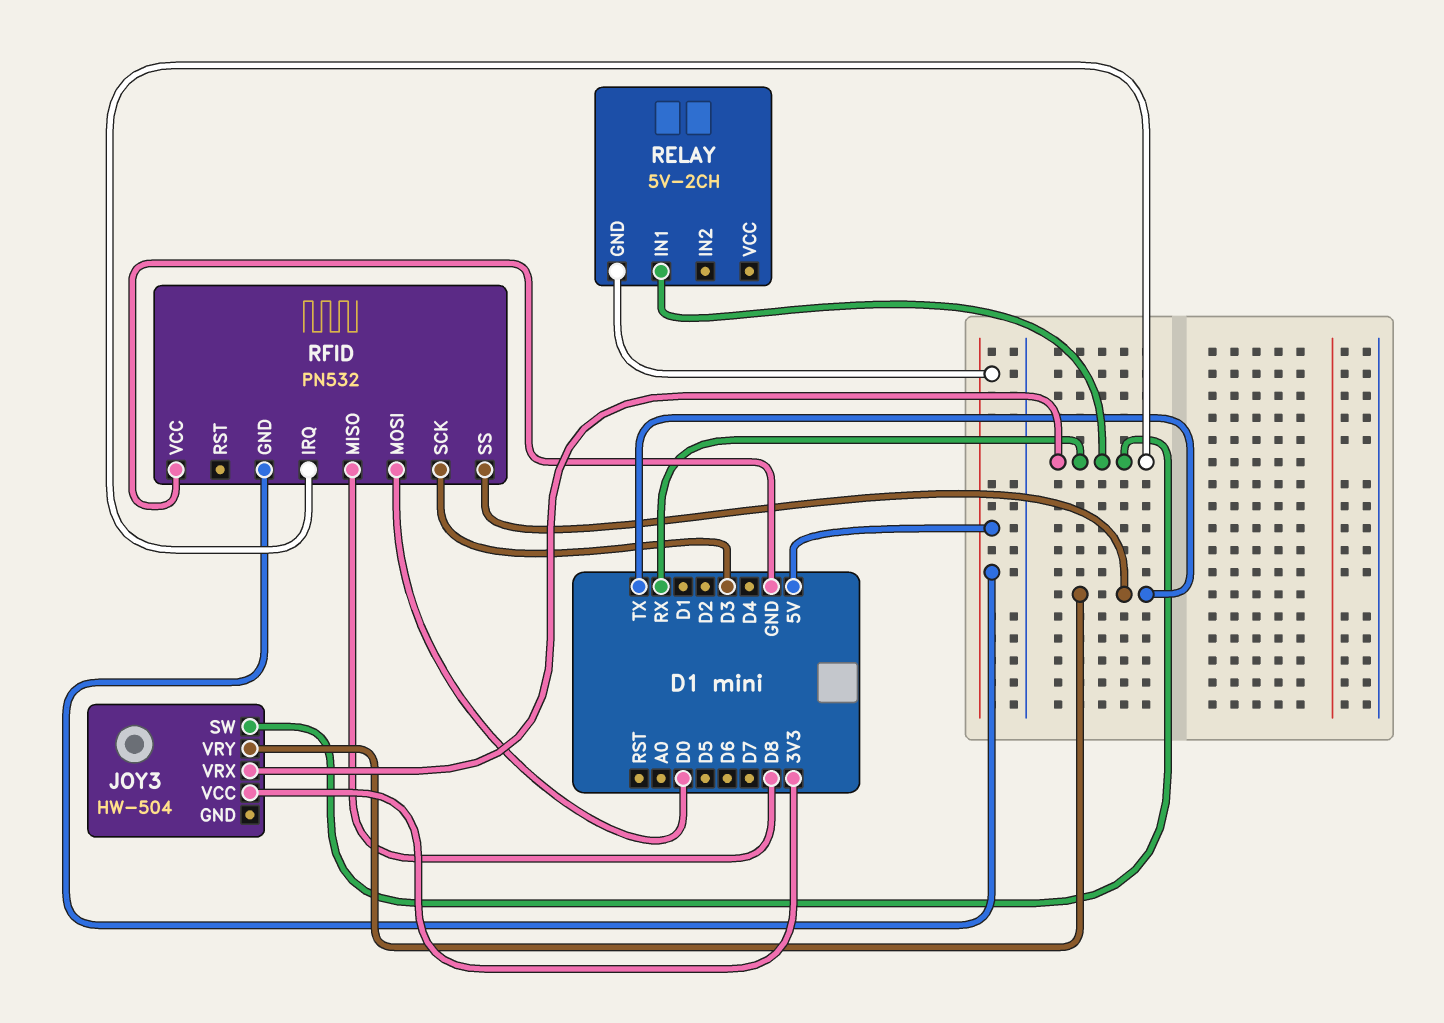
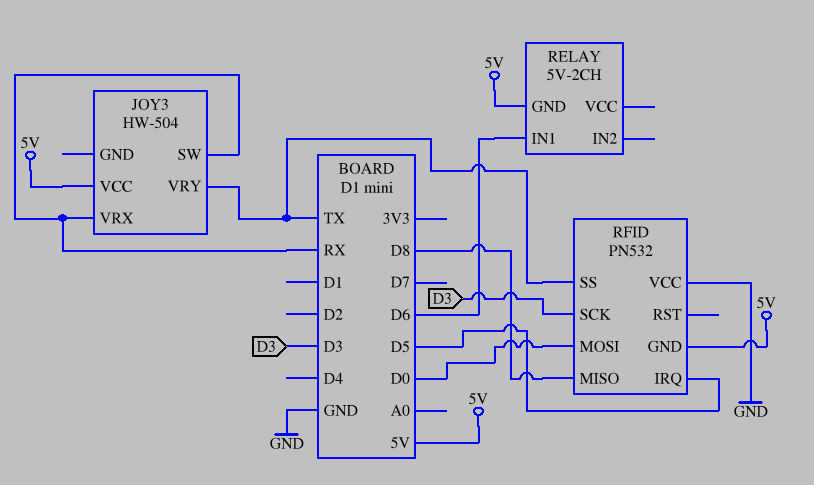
JOY3 pin VCC: 3V3 -> 5V
RELAY pin IN1: RX -> D6
RFID pin IRQ: RX -> D5

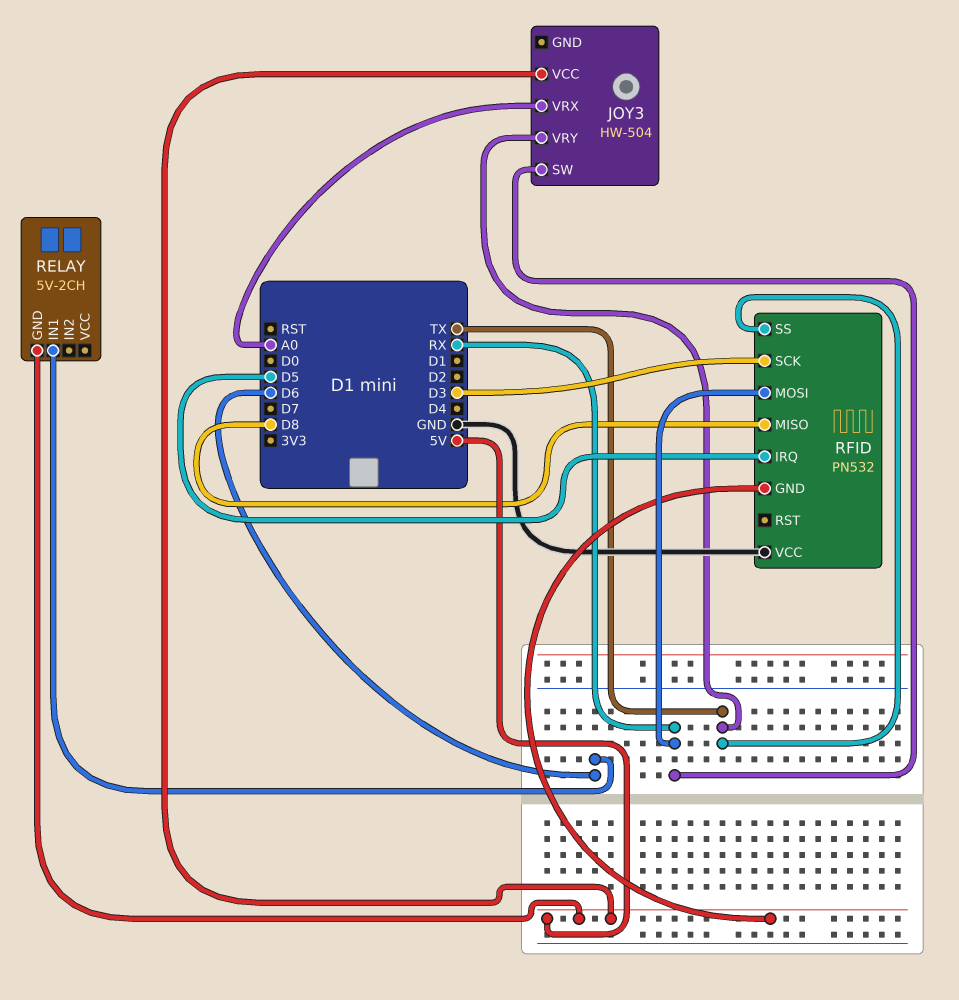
JOY3 pin VRX: RX -> A0
RFID pin MOSI: D0 -> RX

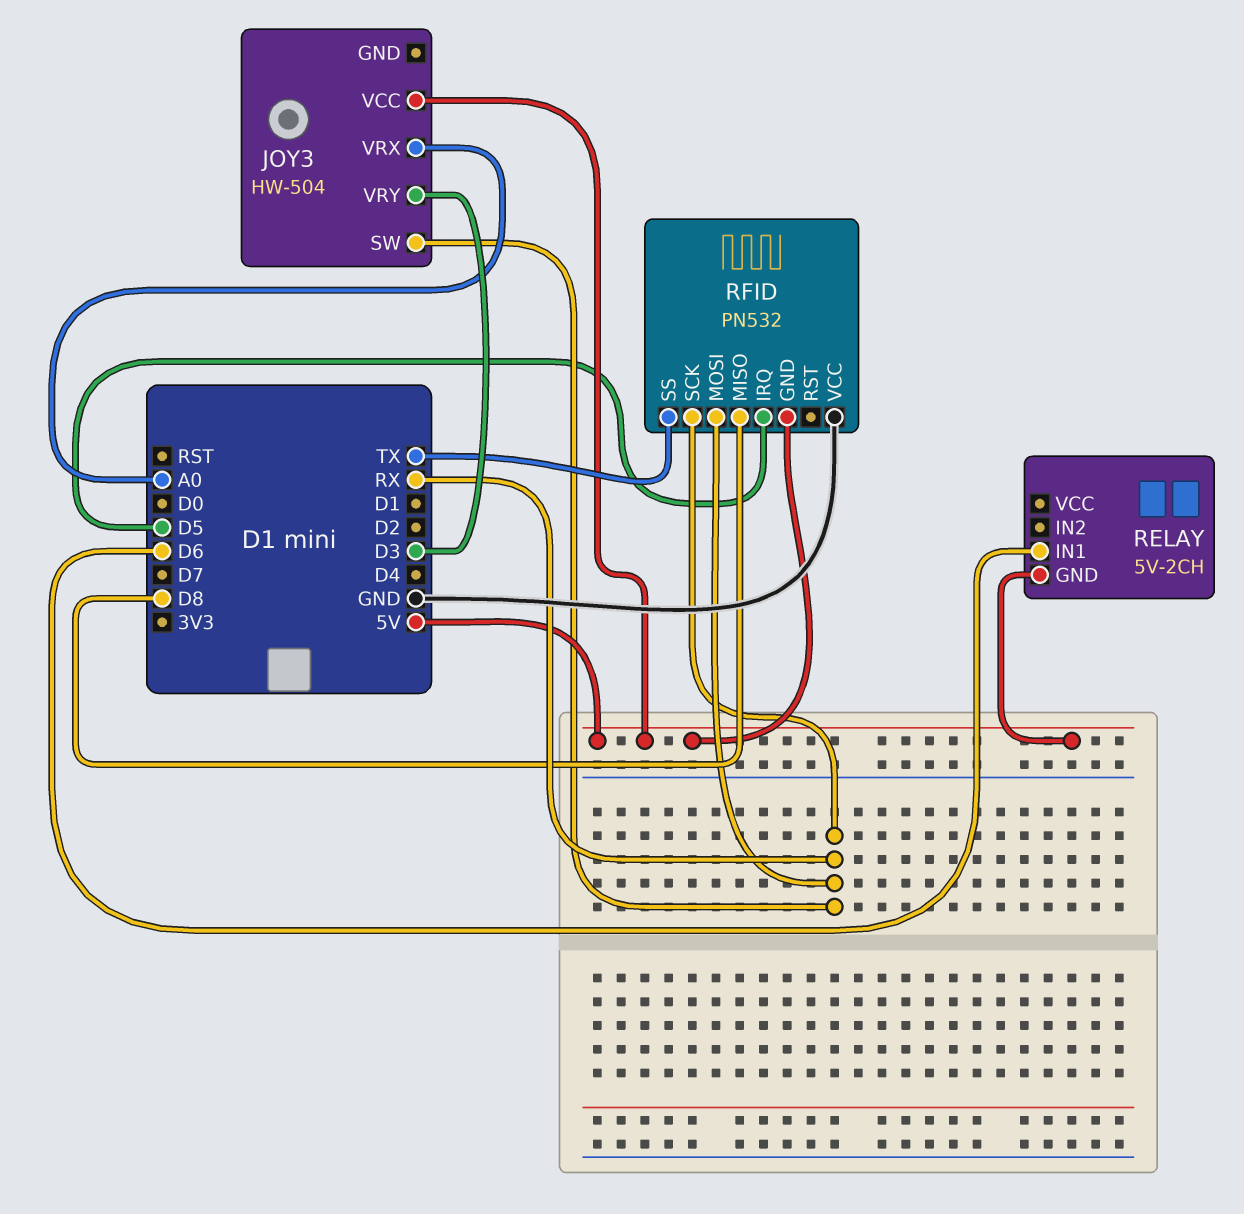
JOY3 pin VRY: TX -> D3
RFID pin SCK: D3 -> RX

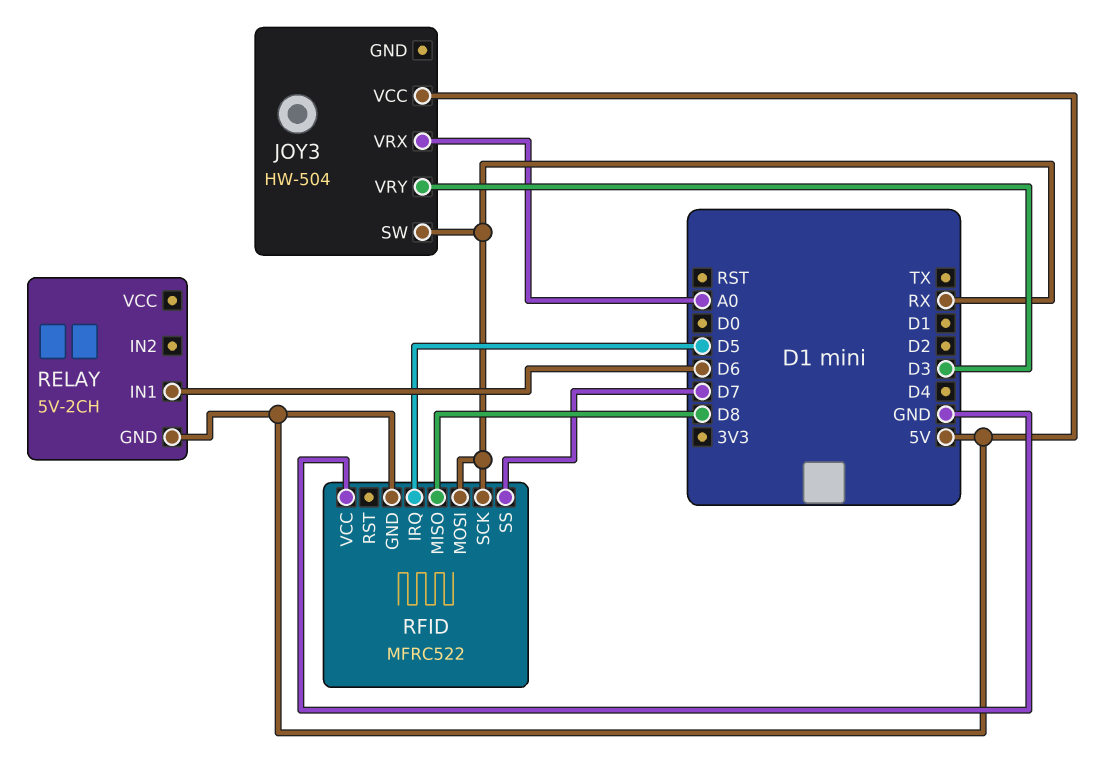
RFID: PN532 -> MFRC522
RFID pin SS: TX -> D7

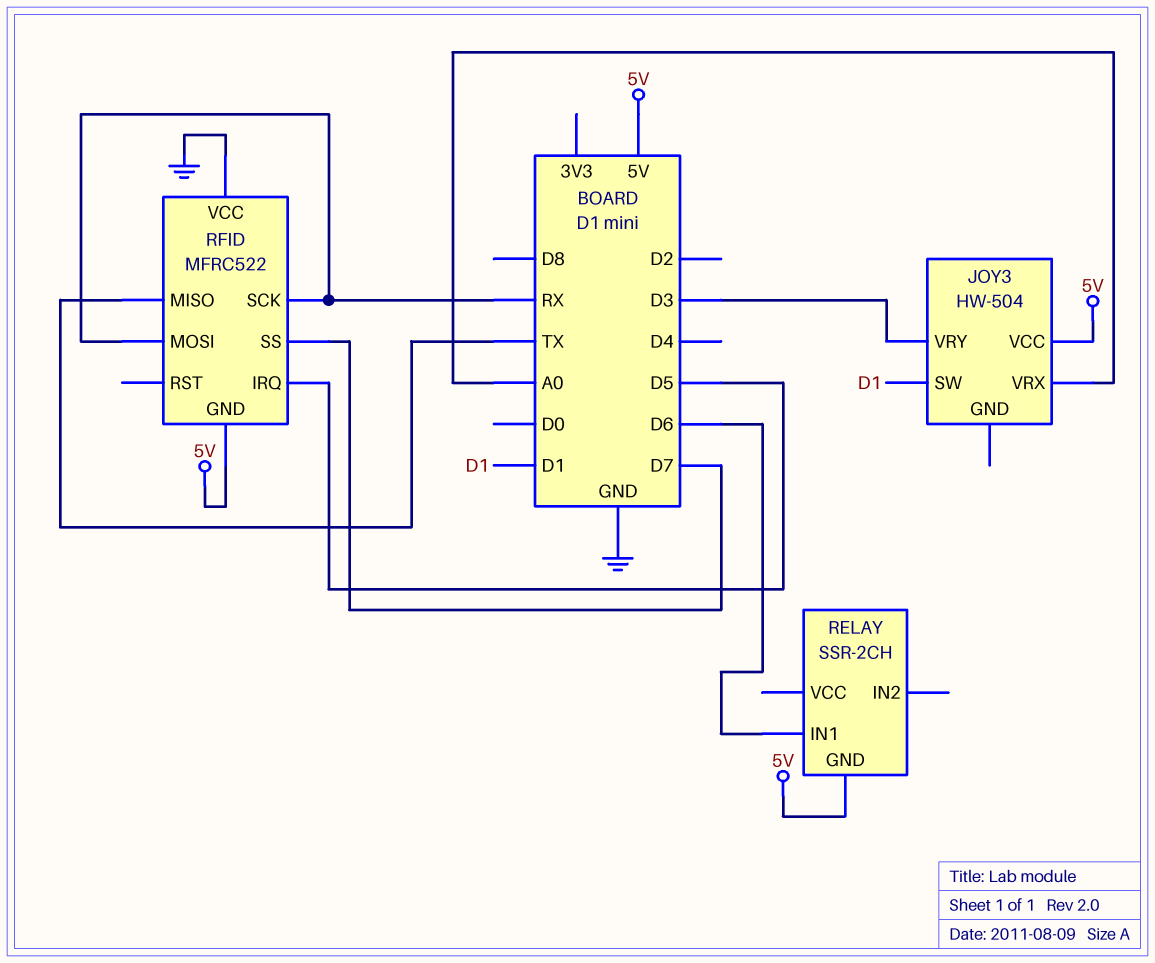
JOY3 pin SW: RX -> D1
RELAY: 5V-2CH -> SSR-2CH
RFID pin MISO: D8 -> TX

